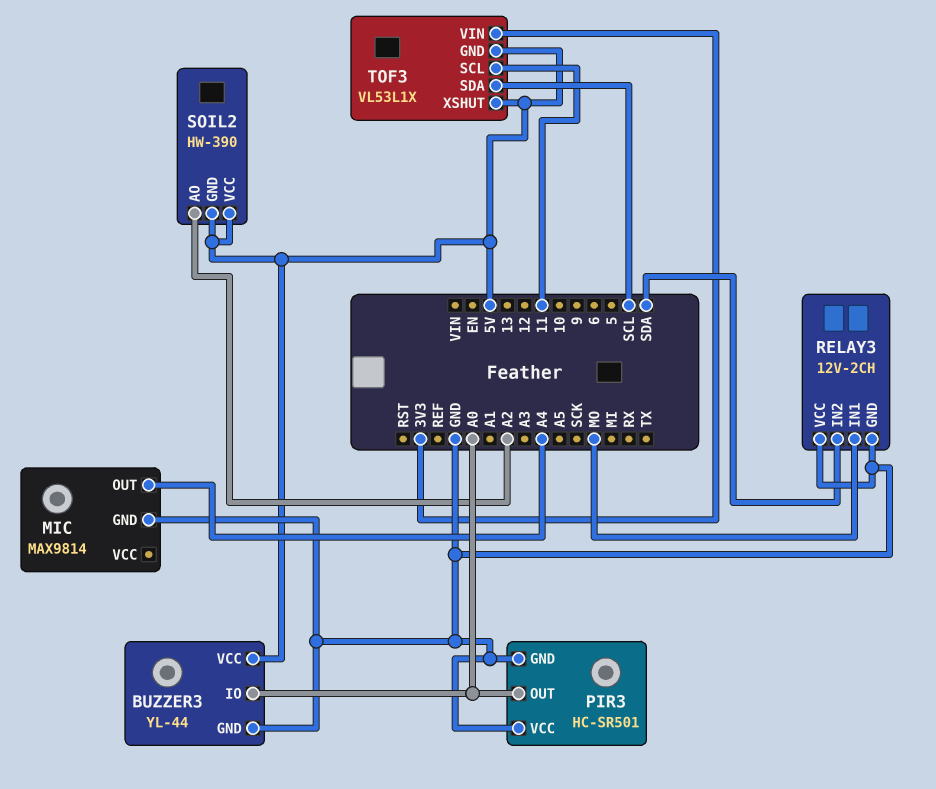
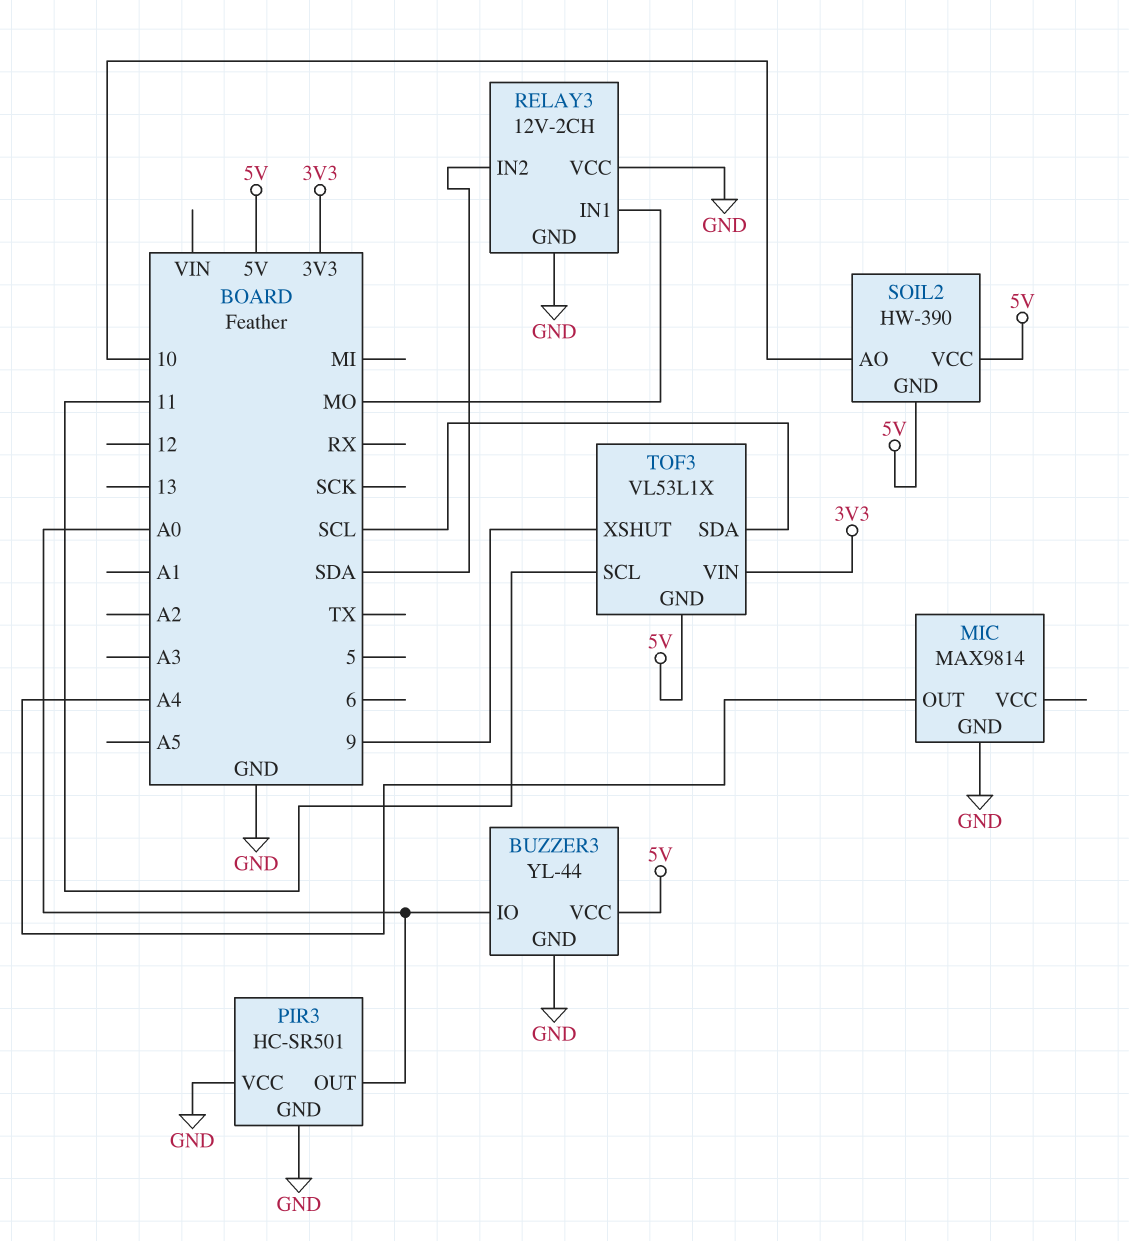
SOIL2 pin AO: A2 -> 10
TOF3 pin XSHUT: 5V -> 9

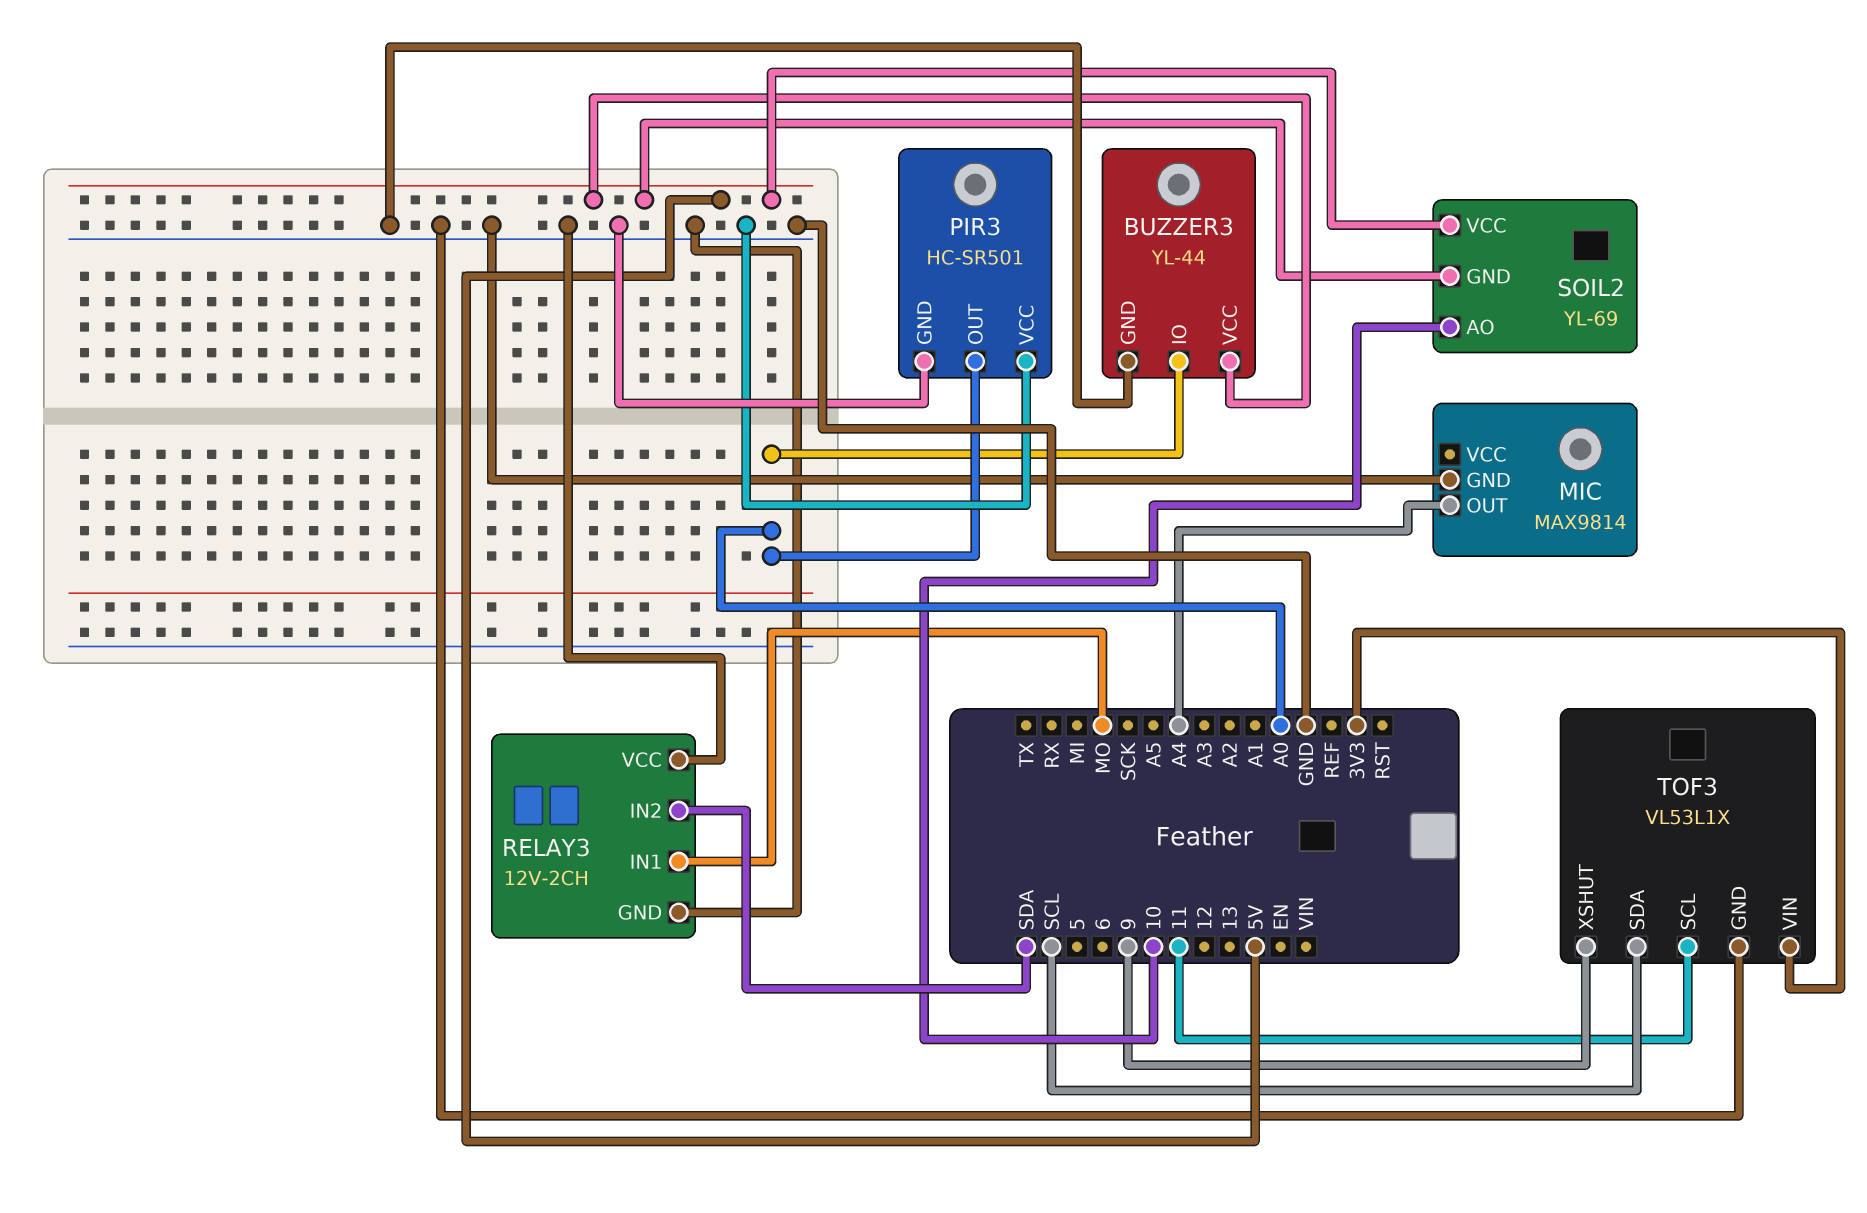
SOIL2: HW-390 -> YL-69
TOF3 pin GND: 5V -> GND

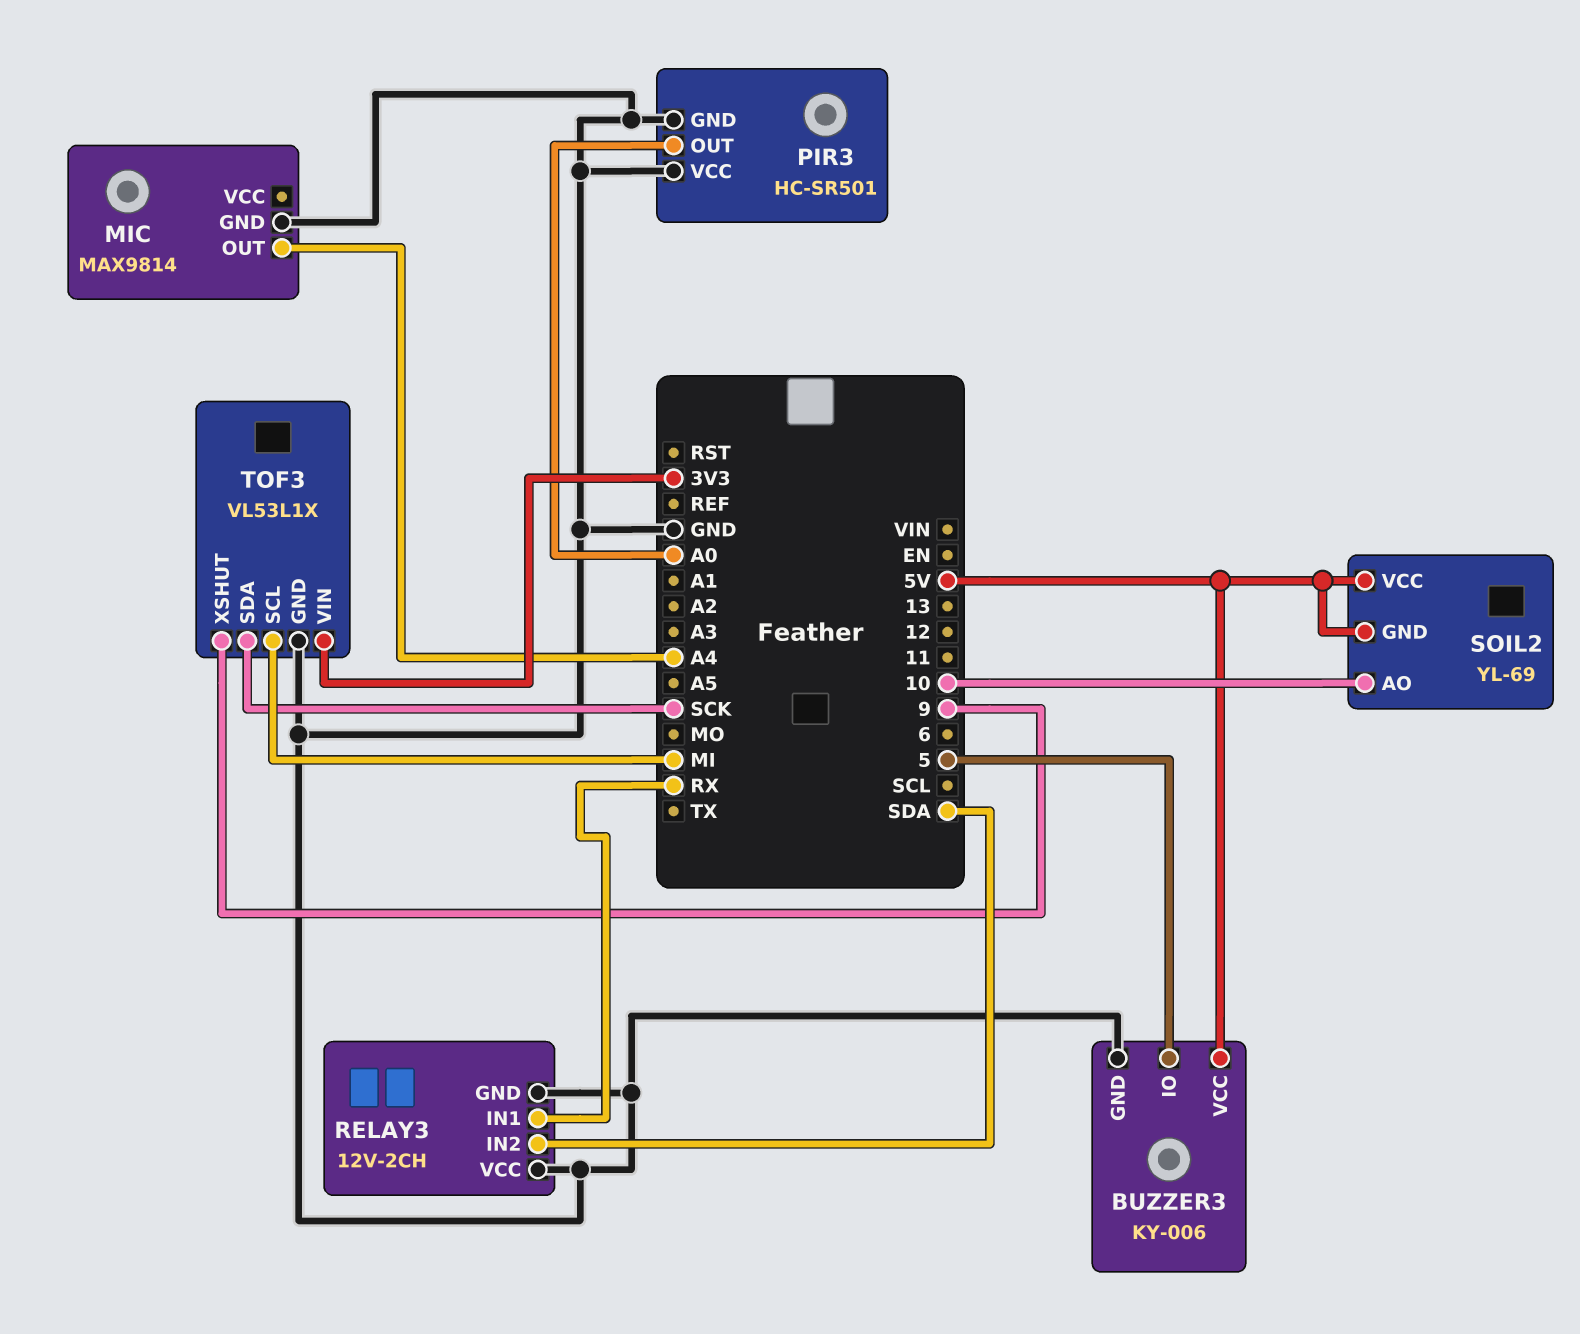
BUZZER3: YL-44 -> KY-006
BUZZER3 pin IO: A0 -> 5
RELAY3 pin IN1: MO -> RX
TOF3 pin SCL: 11 -> MI
TOF3 pin SDA: SCL -> SCK

